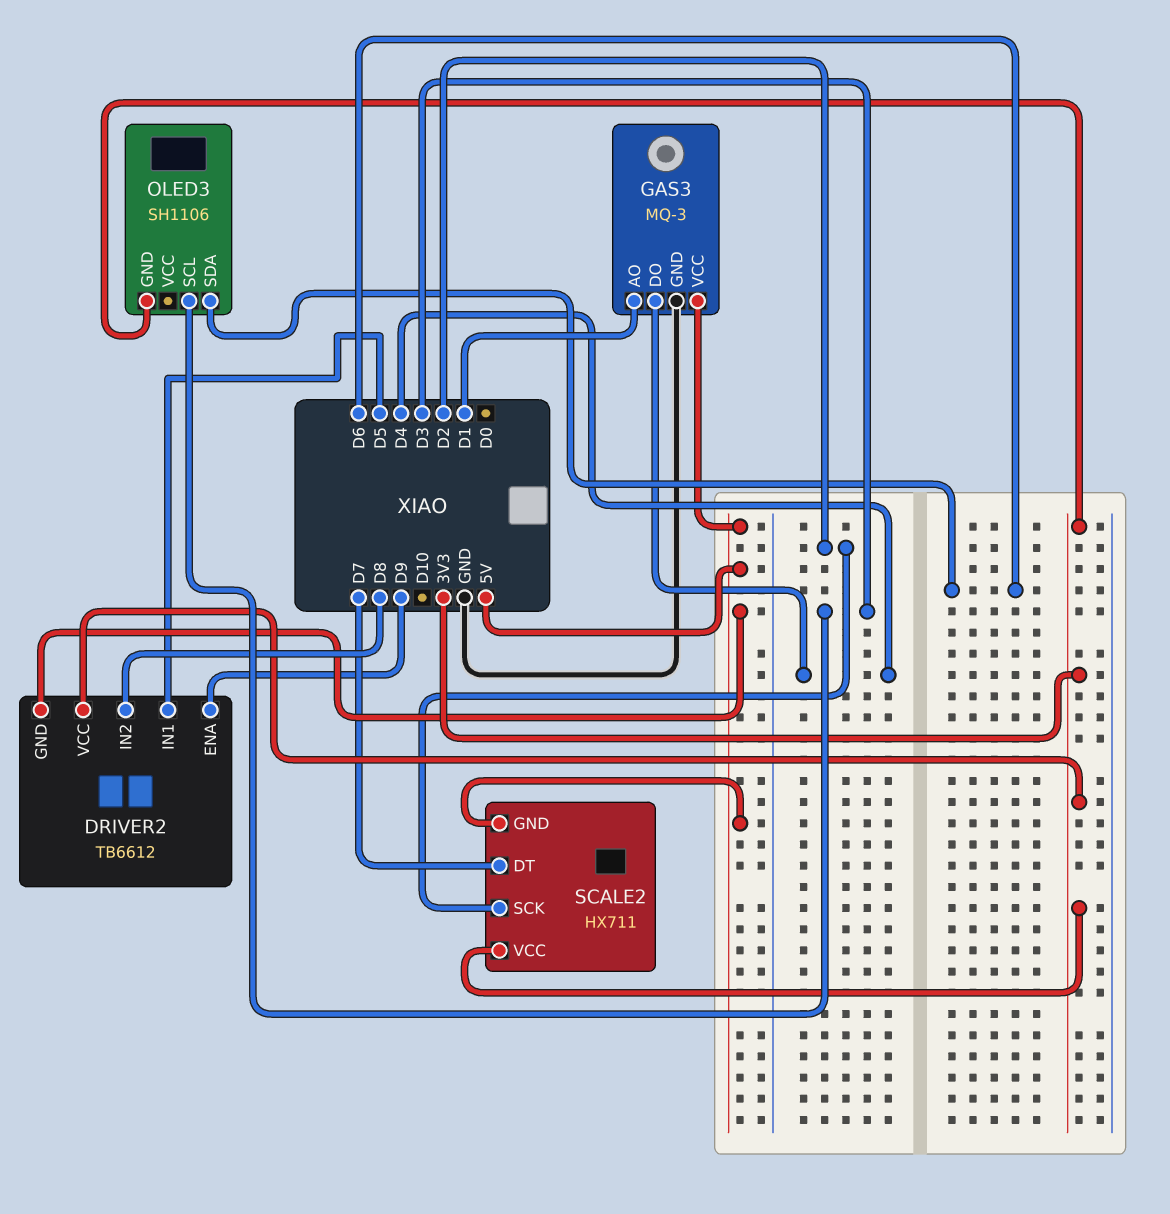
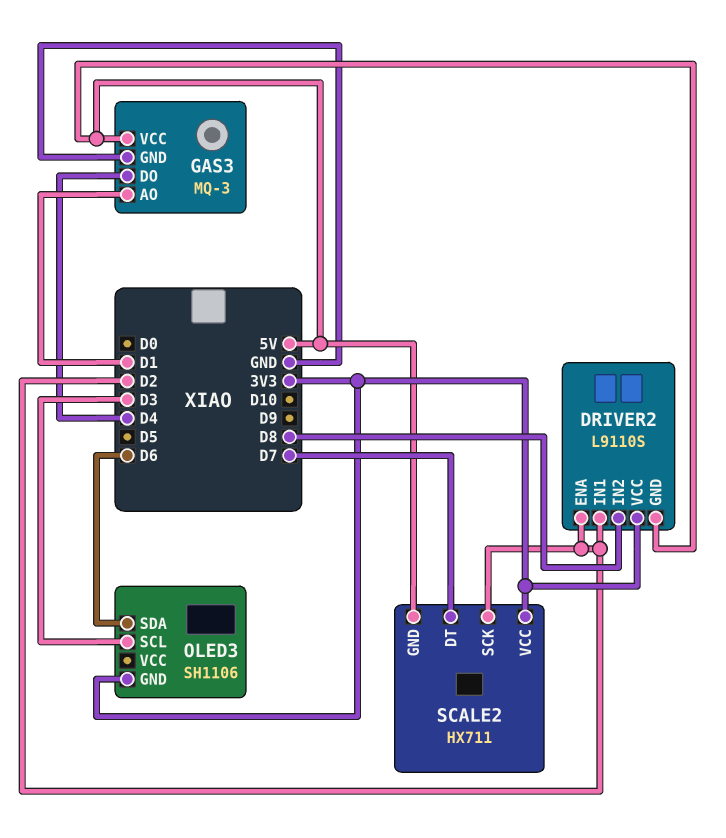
DRIVER2: TB6612 -> L9110S
DRIVER2 pin ENA: D9 -> D2
DRIVER2 pin IN1: D5 -> D2

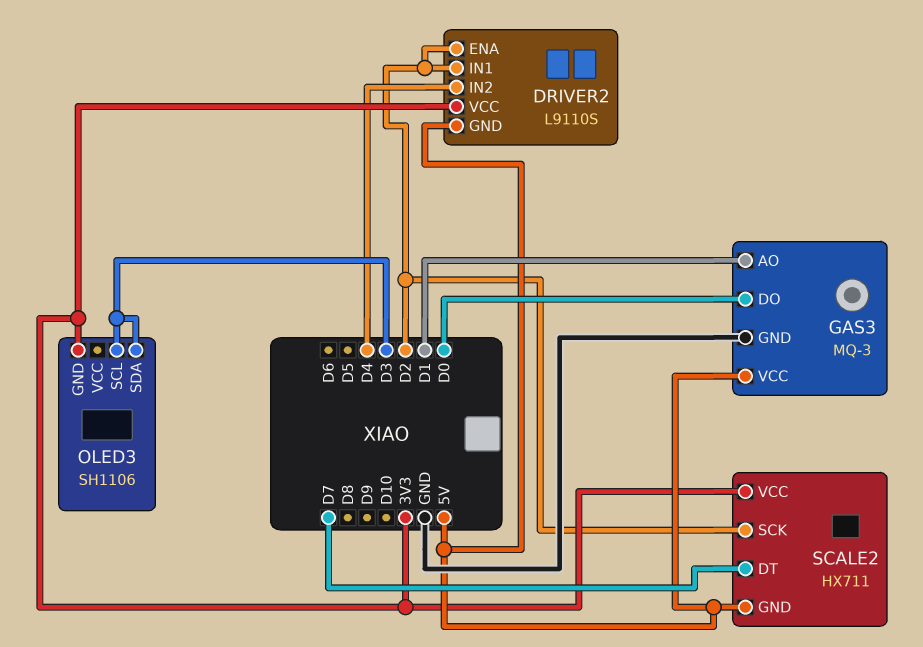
DRIVER2 pin IN2: D8 -> D4
GAS3 pin DO: D4 -> D0
OLED3 pin SDA: D6 -> D3

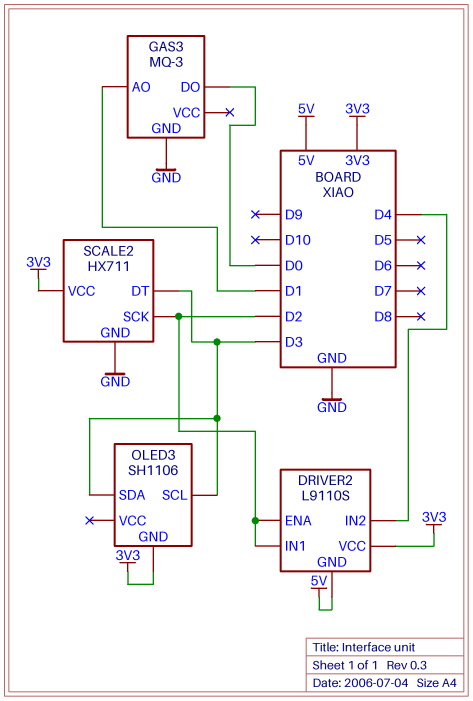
GAS3 pin VCC: 5V -> none
SCALE2 pin DT: D7 -> D3
SCALE2 pin GND: 5V -> GND

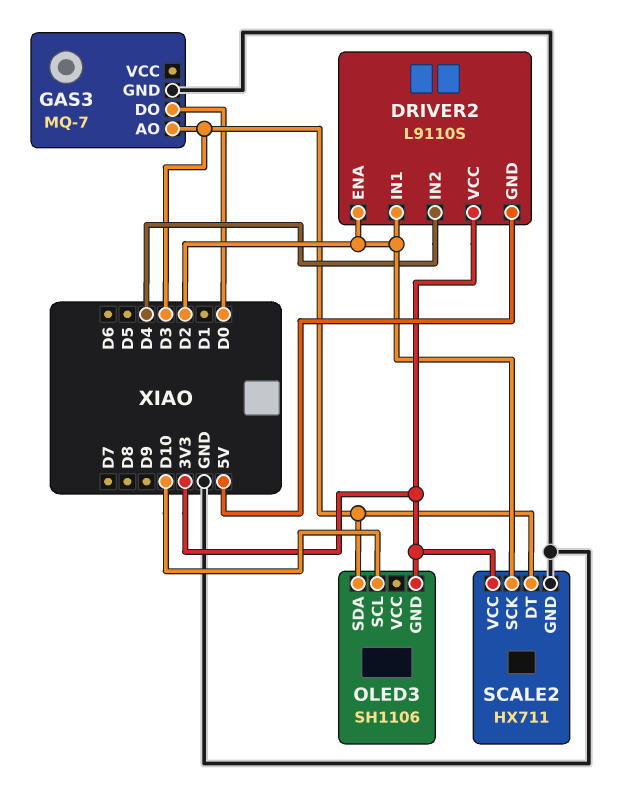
GAS3: MQ-3 -> MQ-7
GAS3 pin AO: D1 -> D3
OLED3 pin SCL: D3 -> D10

